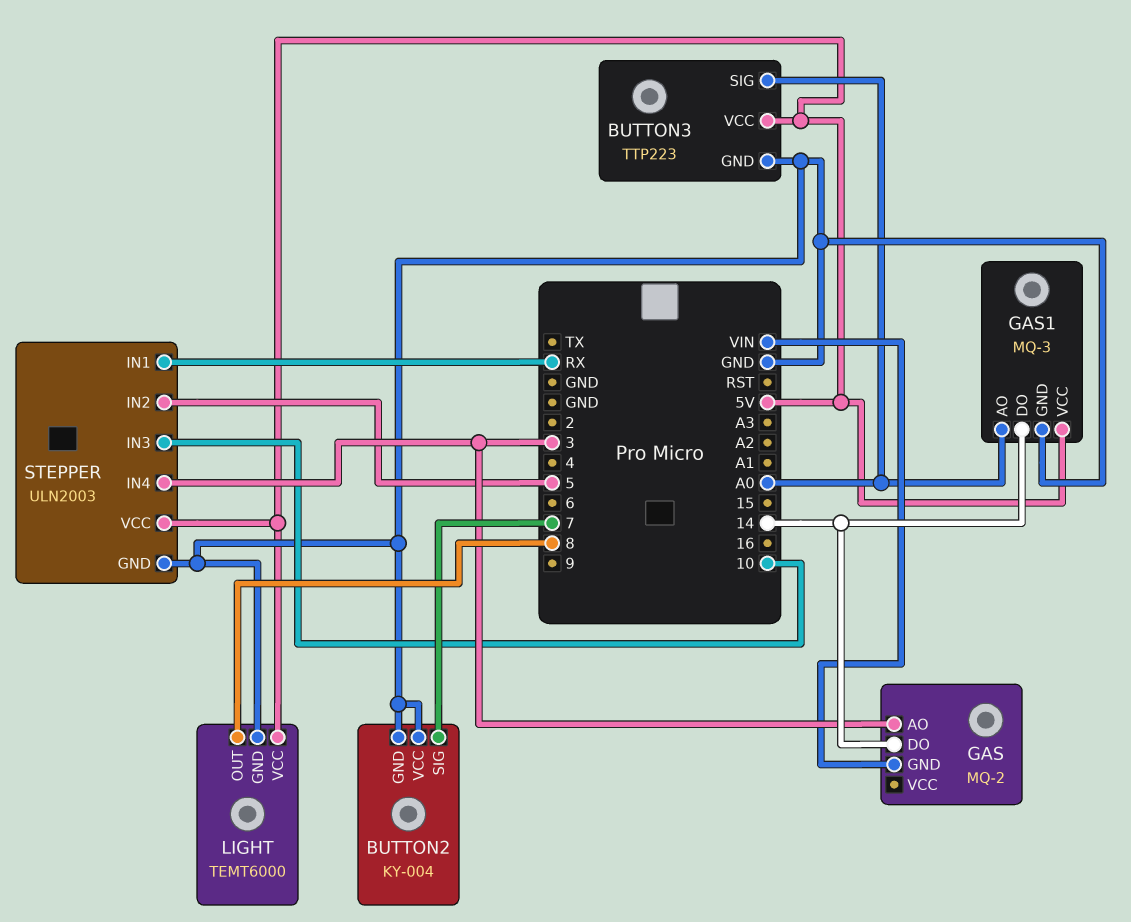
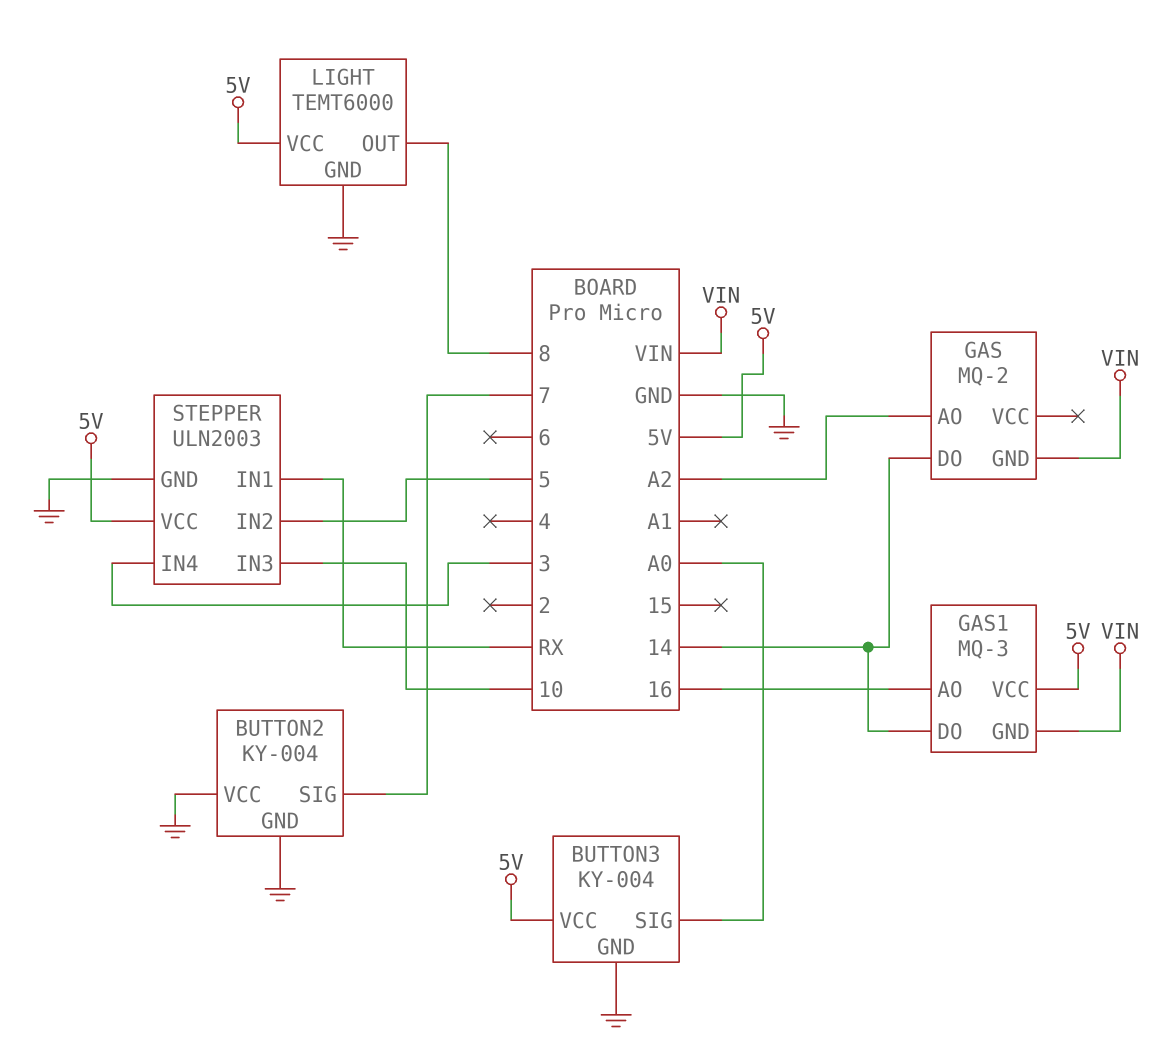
BUTTON3: TTP223 -> KY-004
GAS pin AO: 3 -> A2
GAS1 pin AO: A0 -> 16
GAS1 pin GND: GND -> VIN

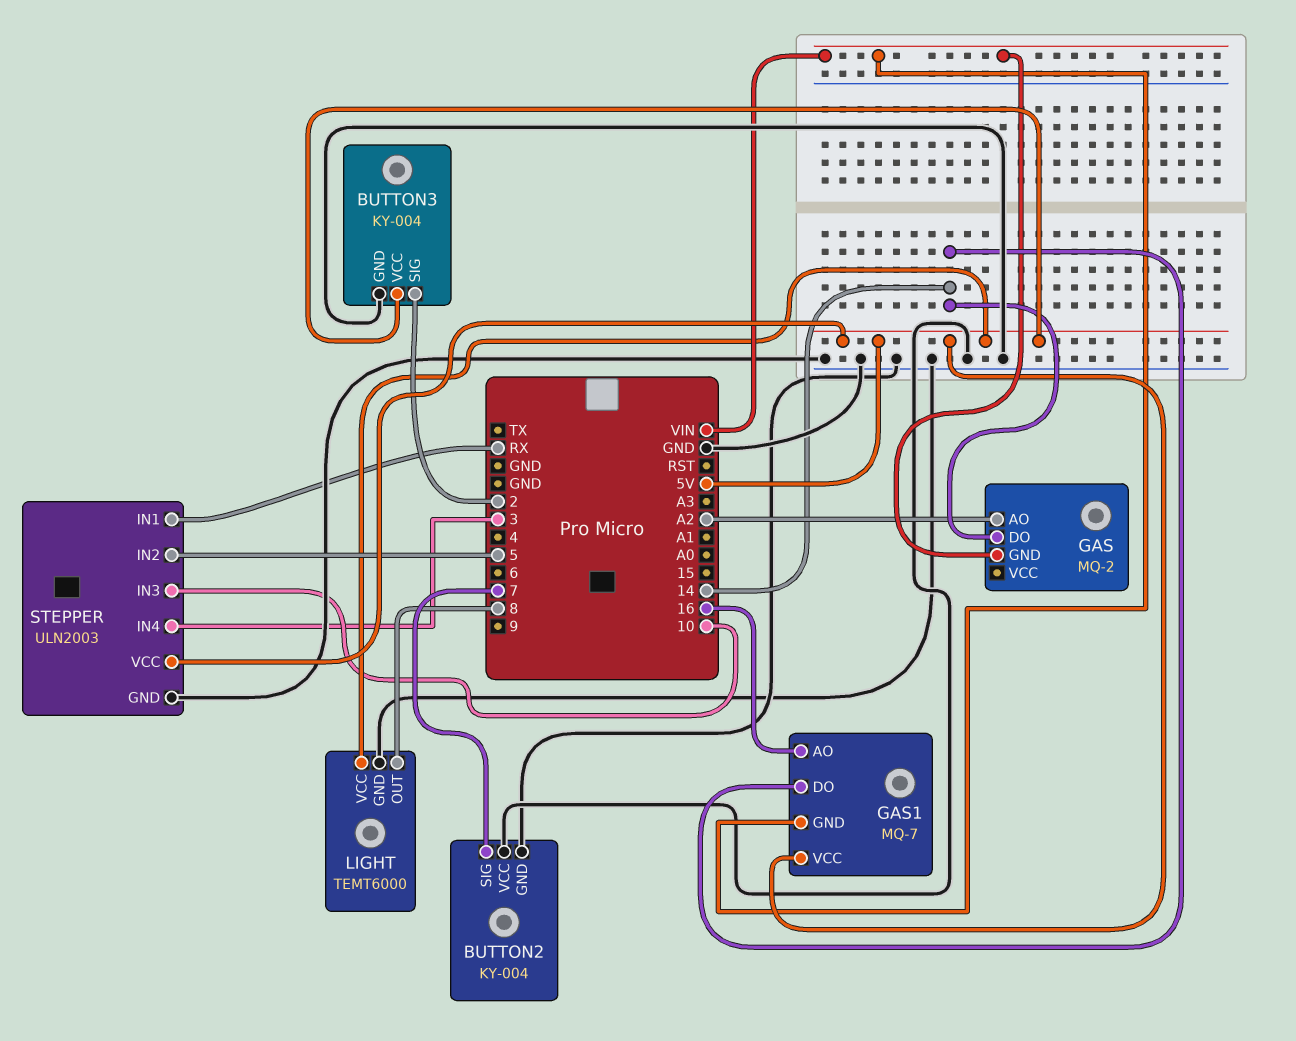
BUTTON3 pin SIG: A0 -> 2
GAS1: MQ-3 -> MQ-7

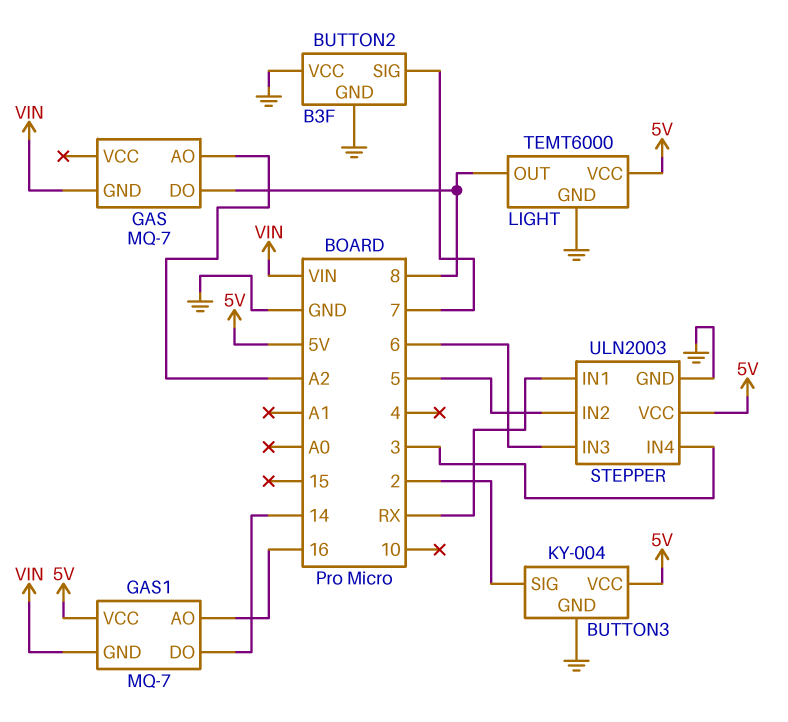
BUTTON2: KY-004 -> B3F
GAS: MQ-2 -> MQ-7
GAS pin DO: 14 -> 8
STEPPER pin IN3: 10 -> 6

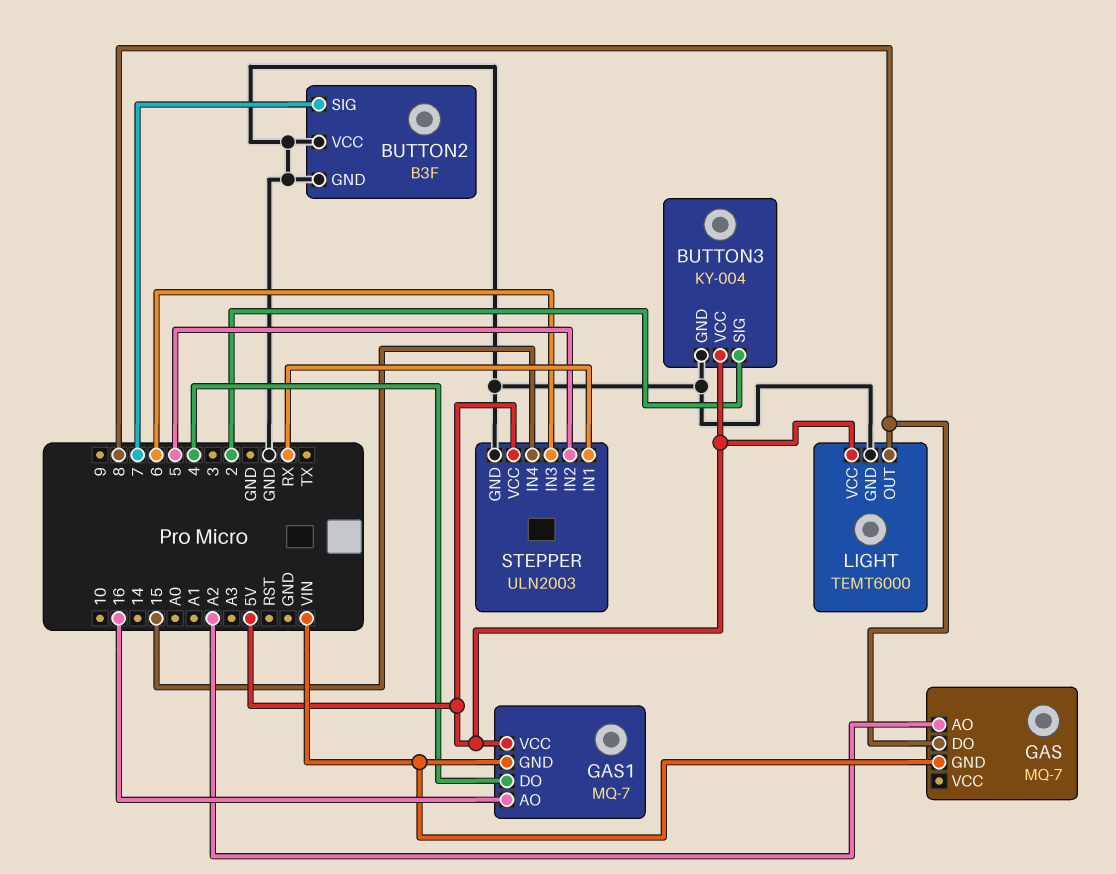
GAS1 pin DO: 14 -> 4
STEPPER pin IN4: 3 -> 15

